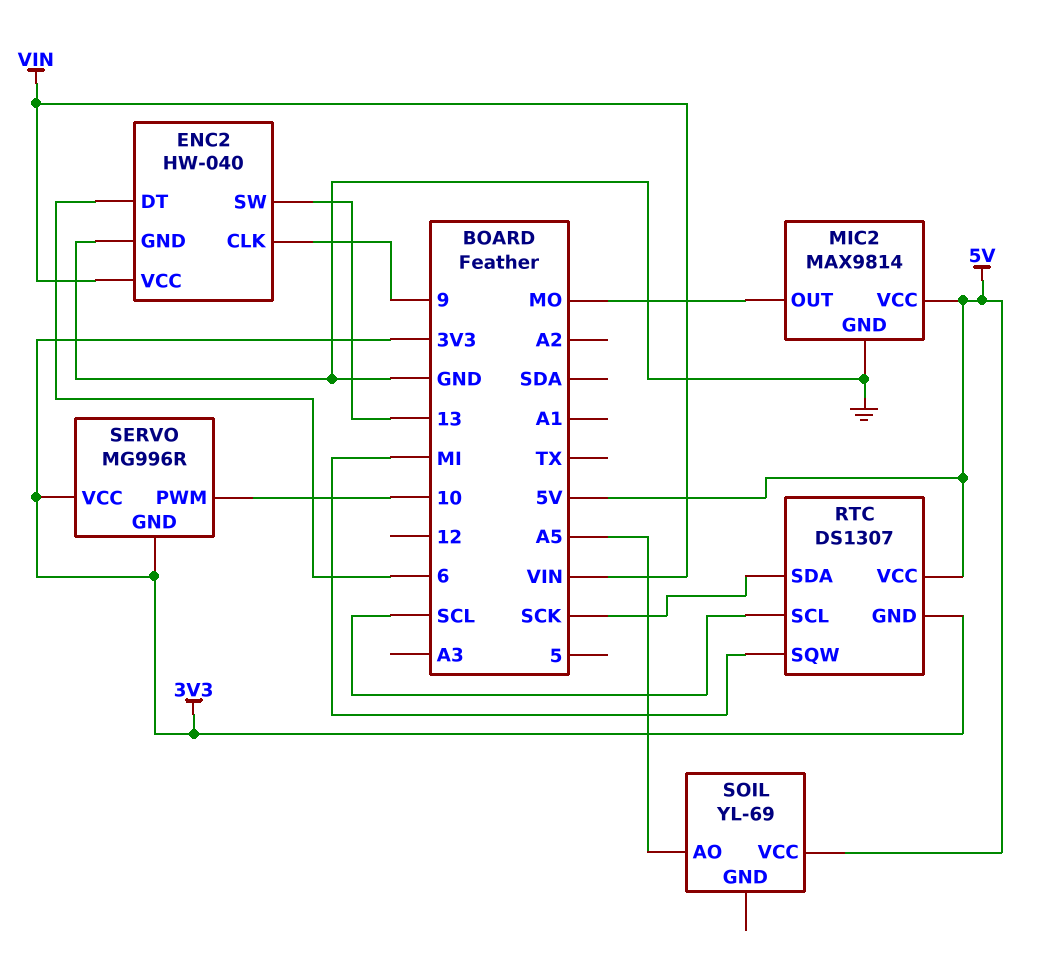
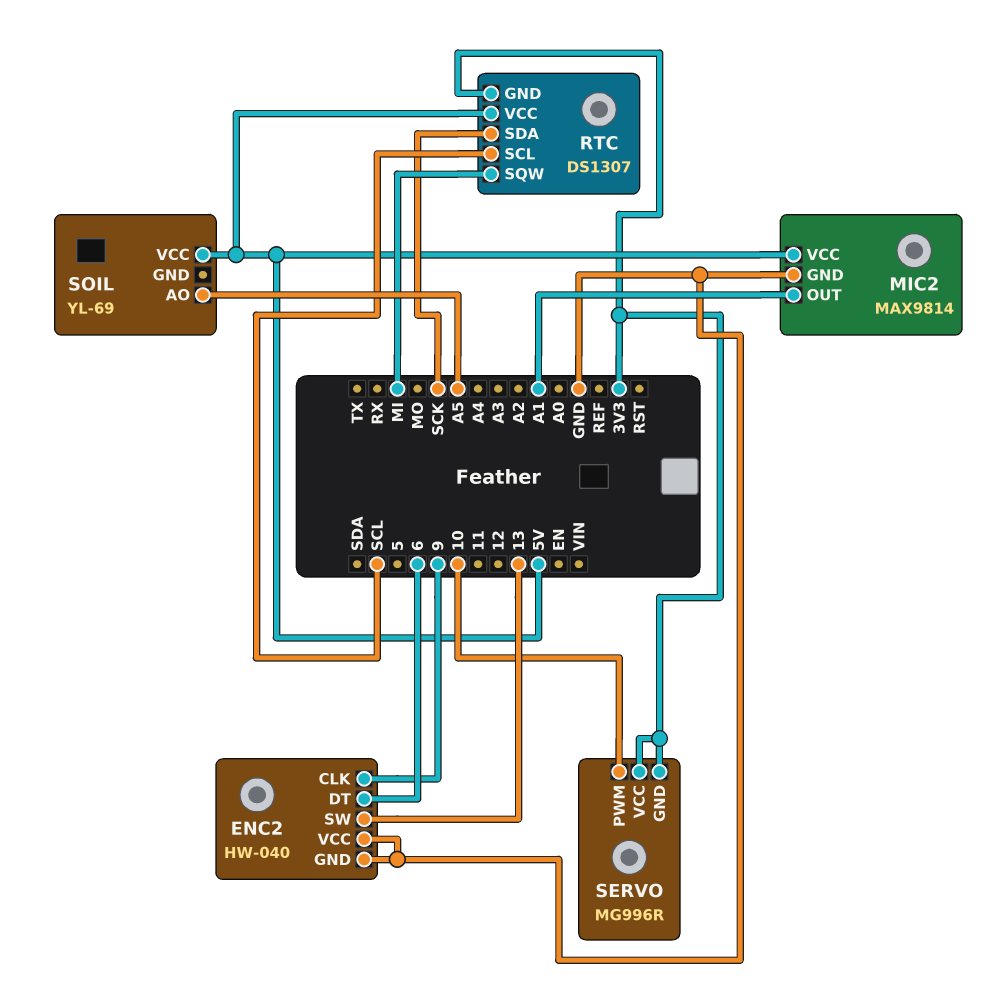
ENC2 pin VCC: VIN -> GND
MIC2 pin OUT: MO -> A1

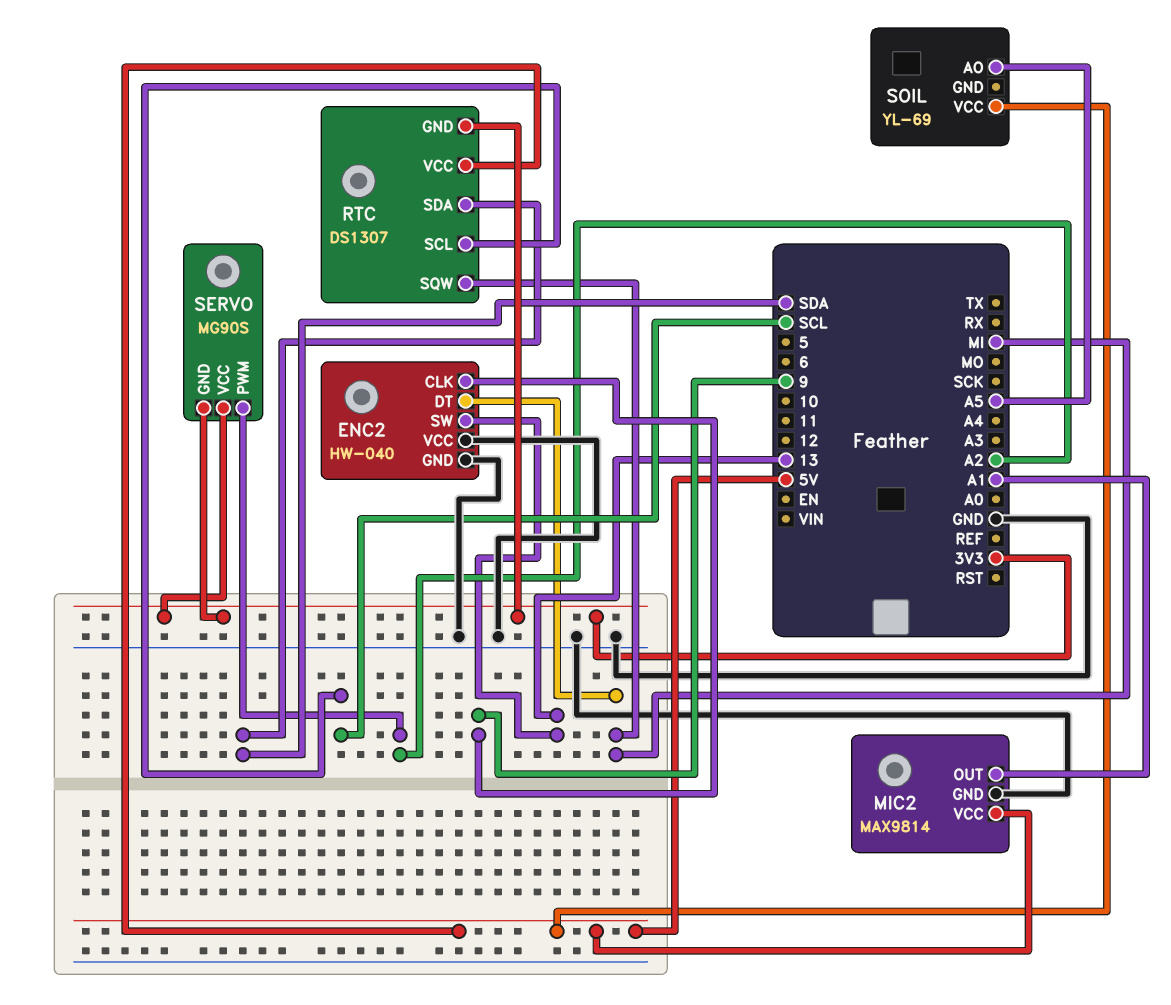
ENC2 pin DT: 6 -> MI
RTC pin SDA: SCK -> SDA
SERVO: MG996R -> MG90S
SERVO pin PWM: 10 -> A2

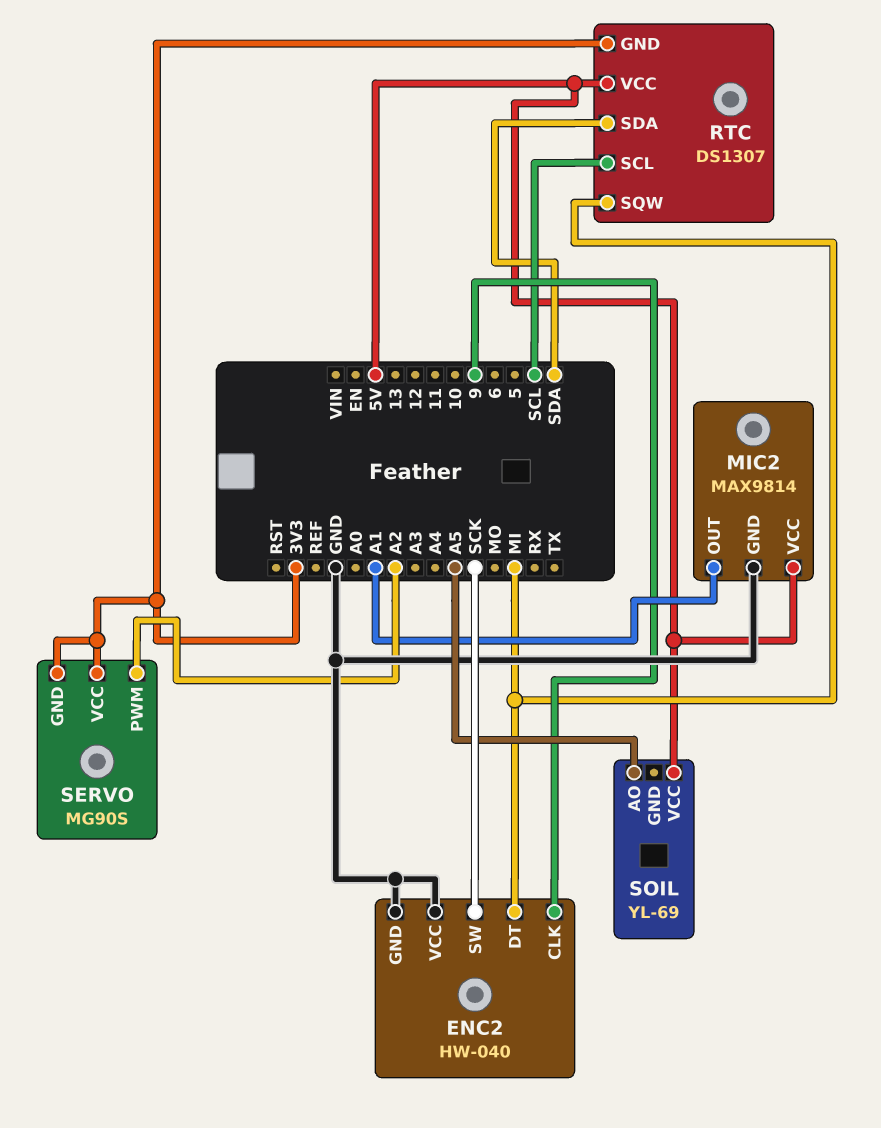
ENC2 pin SW: 13 -> SCK

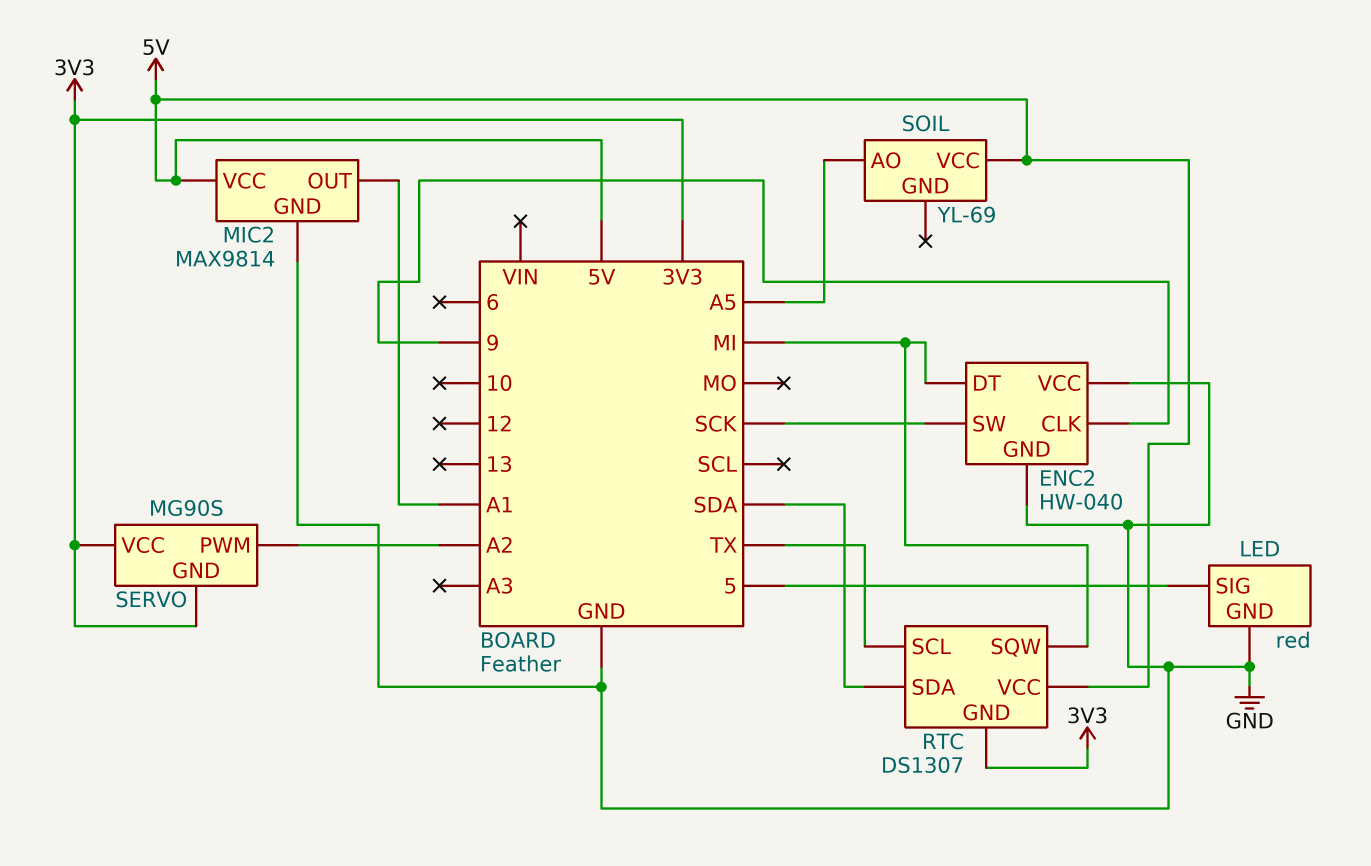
LED: none -> red
LED pin GND: none -> GND
LED pin SIG: none -> 5
RTC pin SCL: SCL -> TX

